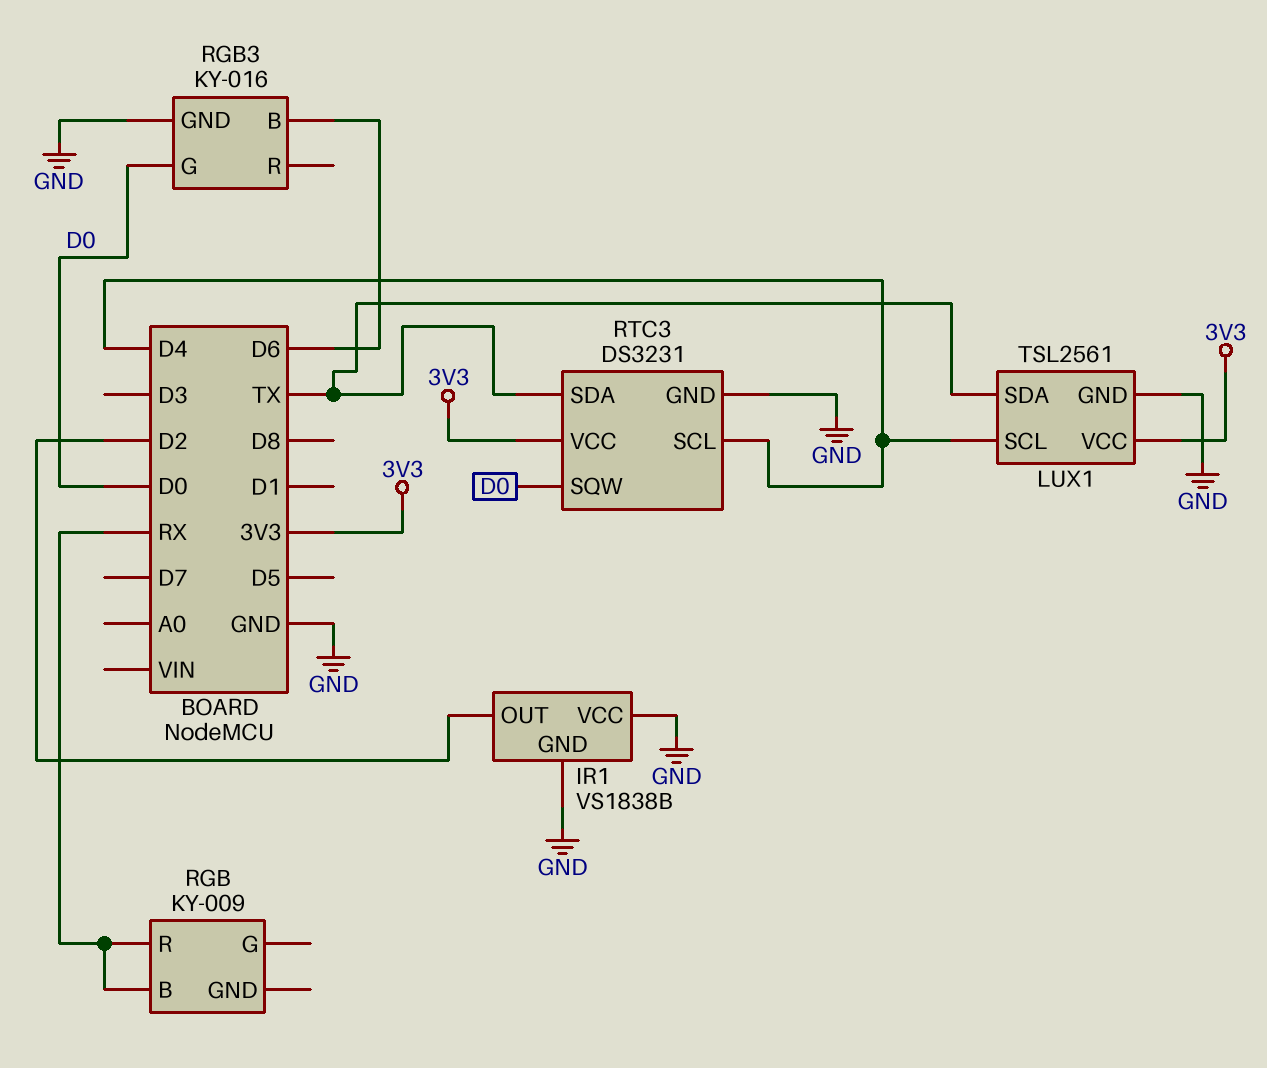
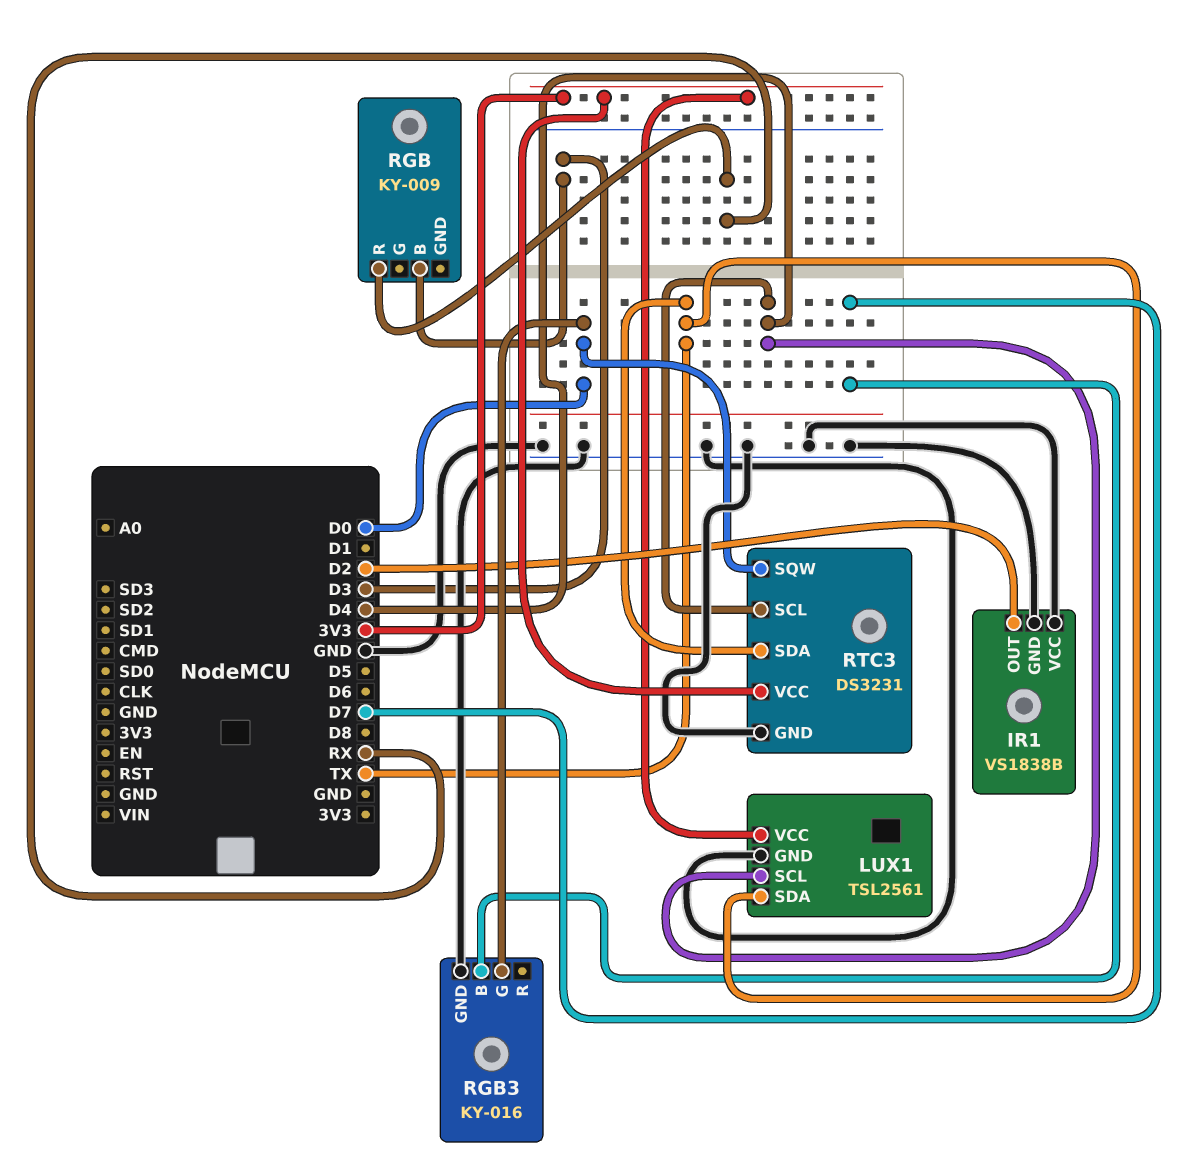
RGB pin B: RX -> D3
RGB3 pin B: D6 -> D7

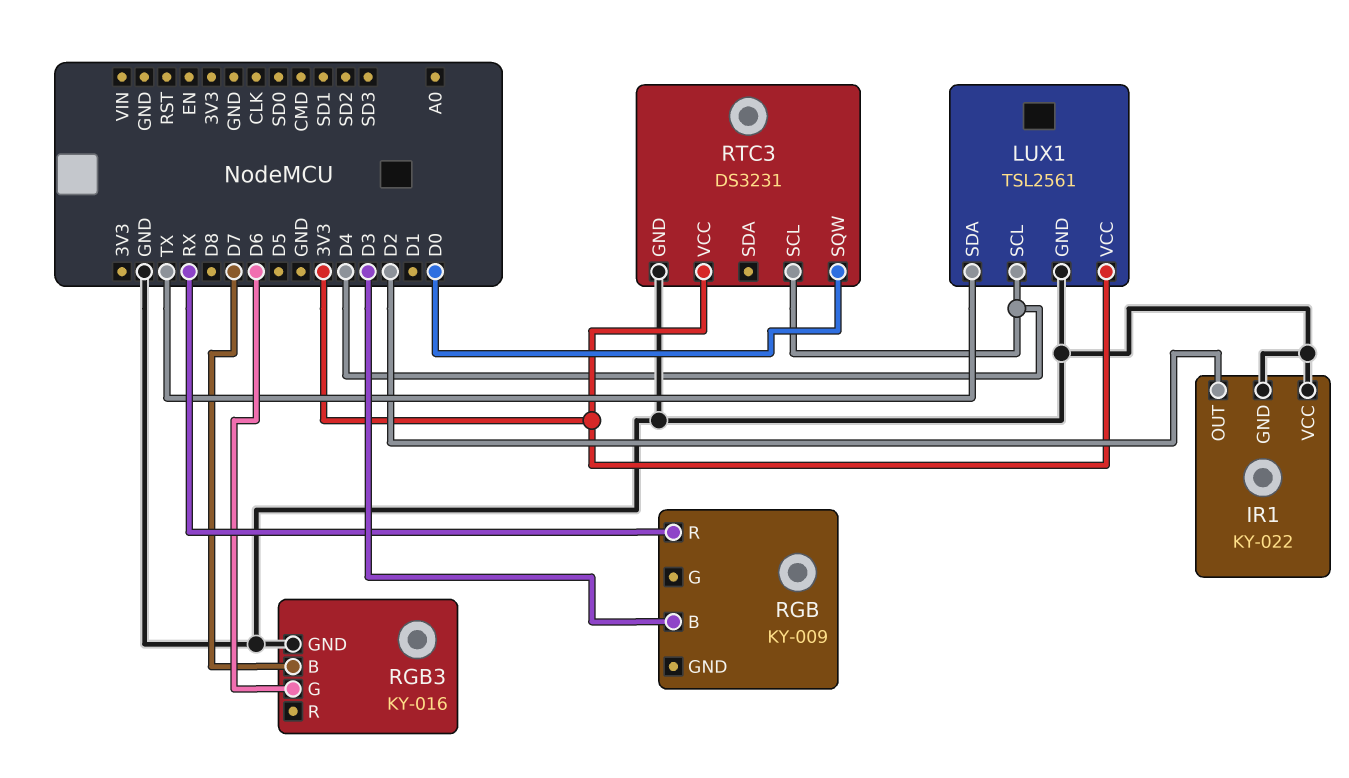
IR1: VS1838B -> KY-022
RGB3 pin G: D0 -> D6
RTC3 pin SDA: TX -> none

